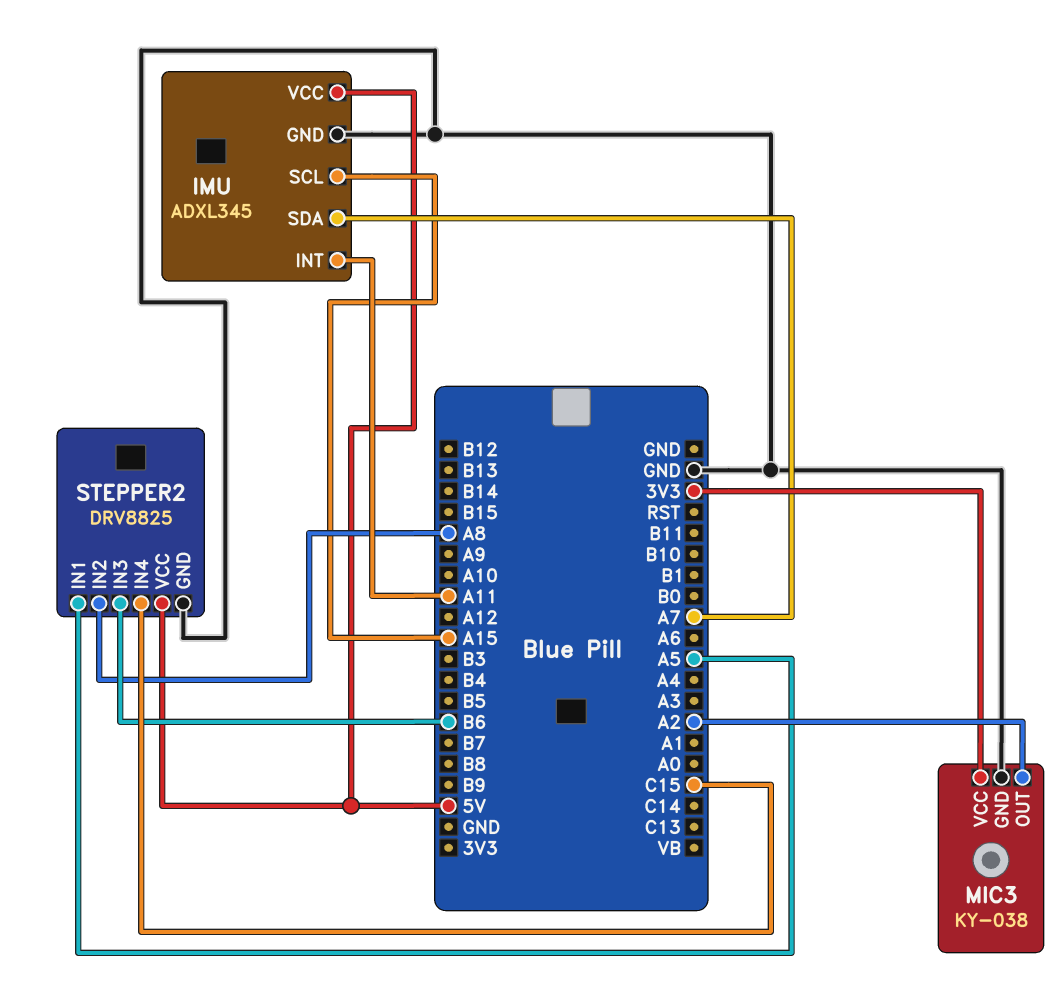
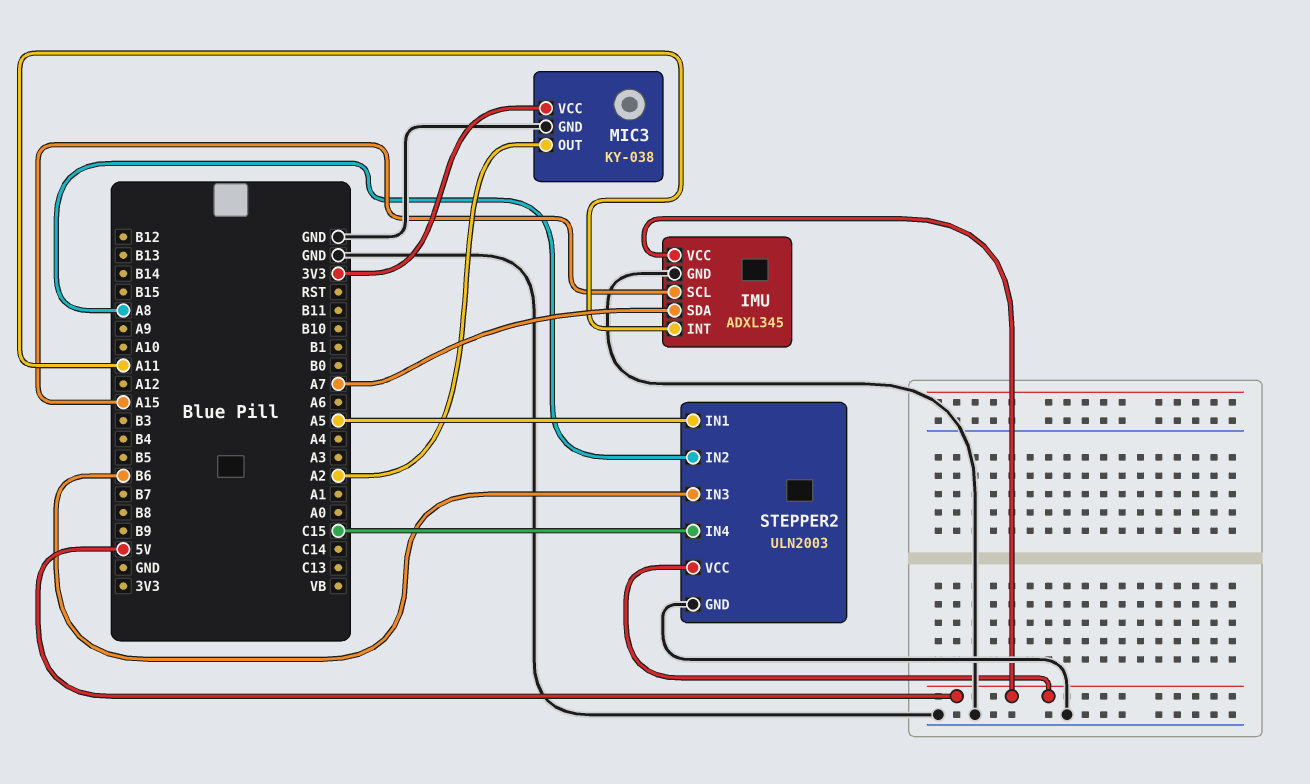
STEPPER2: DRV8825 -> ULN2003

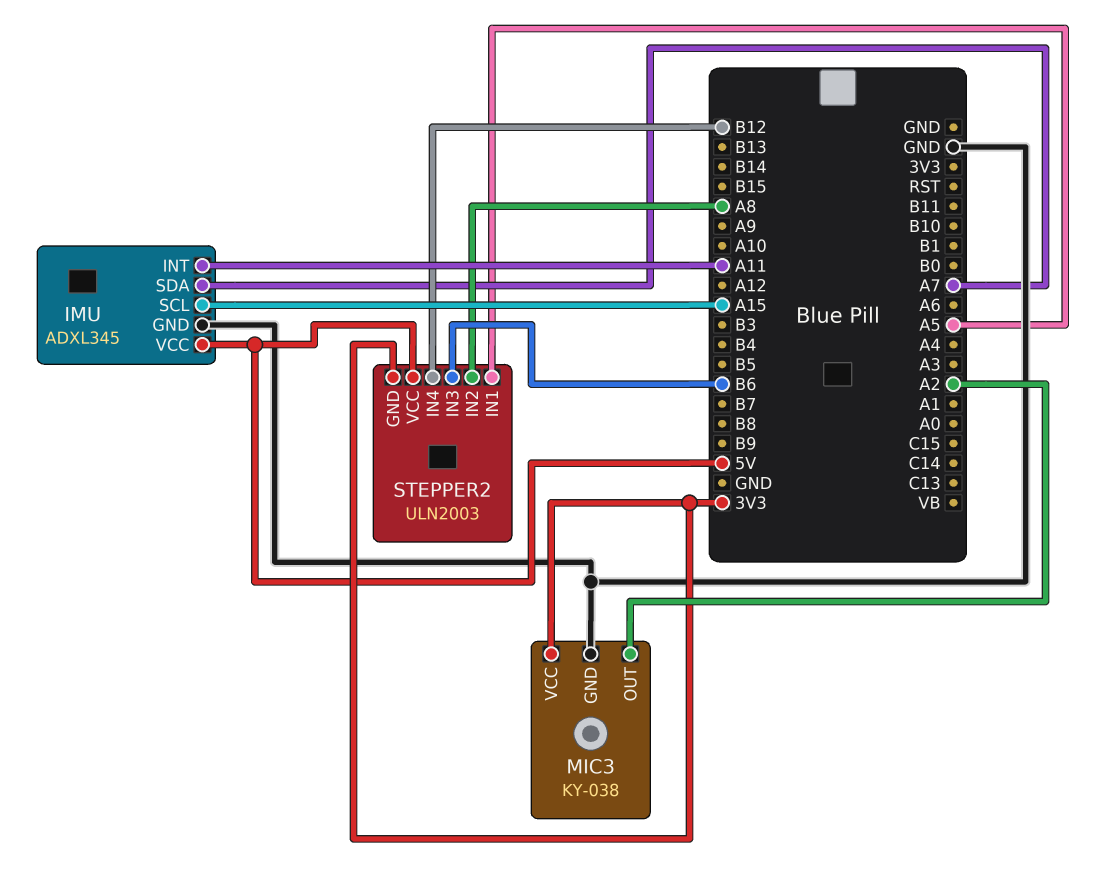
STEPPER2 pin GND: GND -> 3V3
STEPPER2 pin IN4: C15 -> B12

